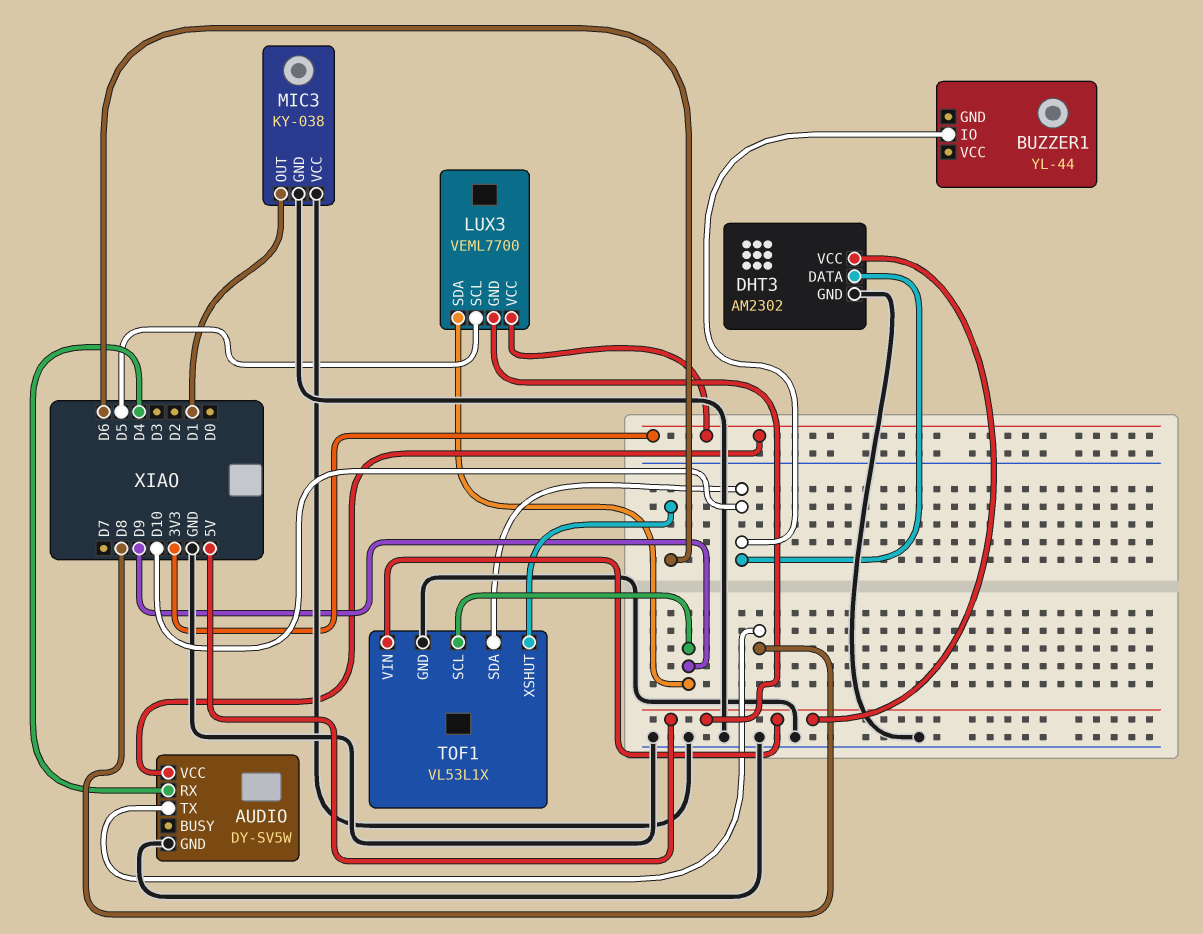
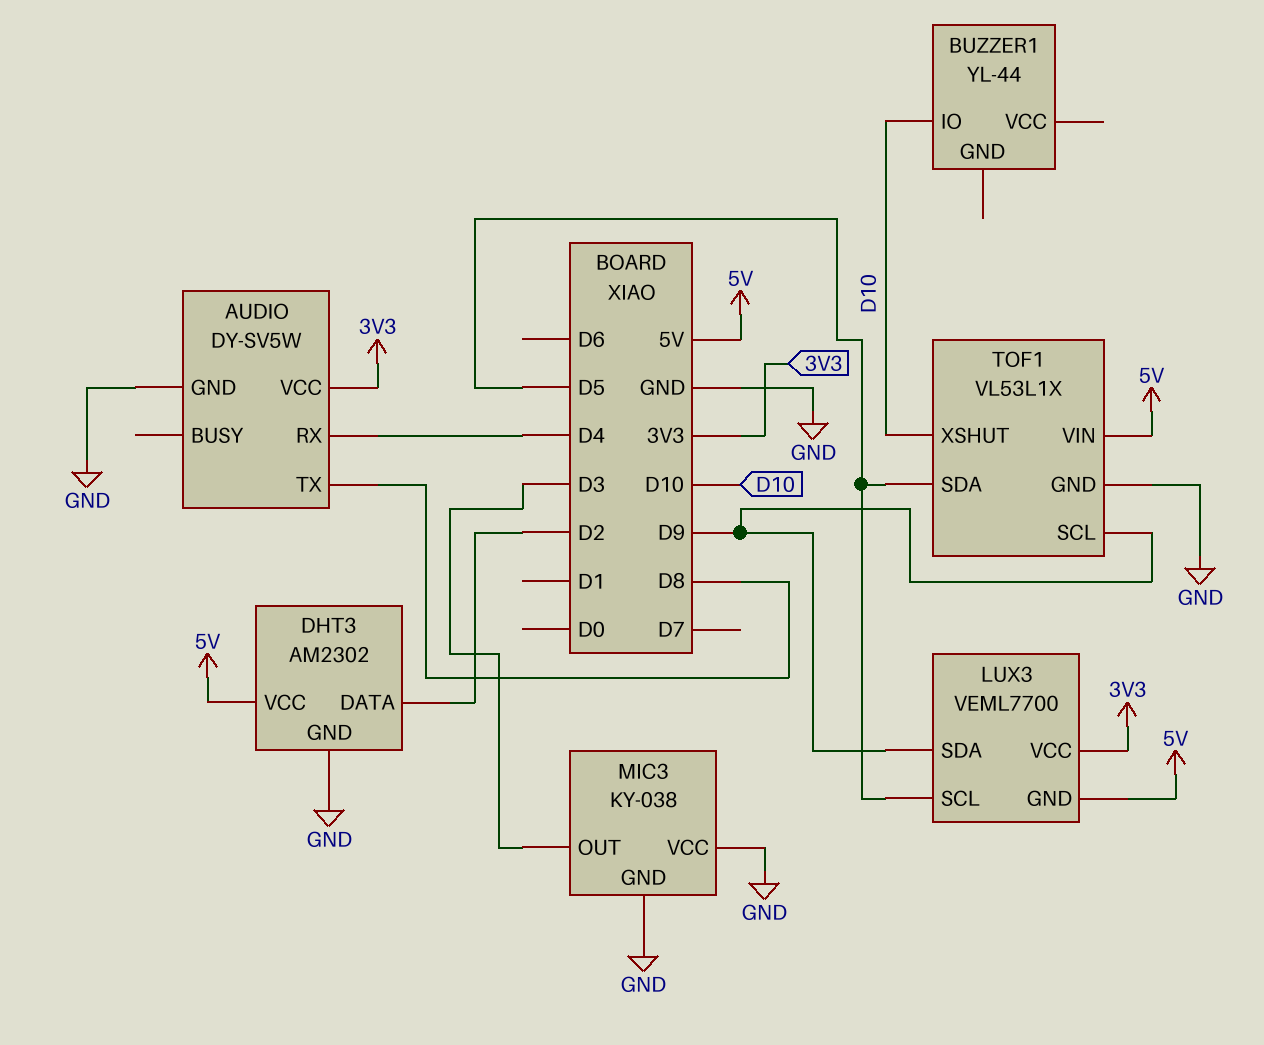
DHT3 pin DATA: D10 -> D2
MIC3 pin OUT: D1 -> D3
TOF1 pin SDA: D10 -> D5
TOF1 pin XSHUT: D6 -> D10

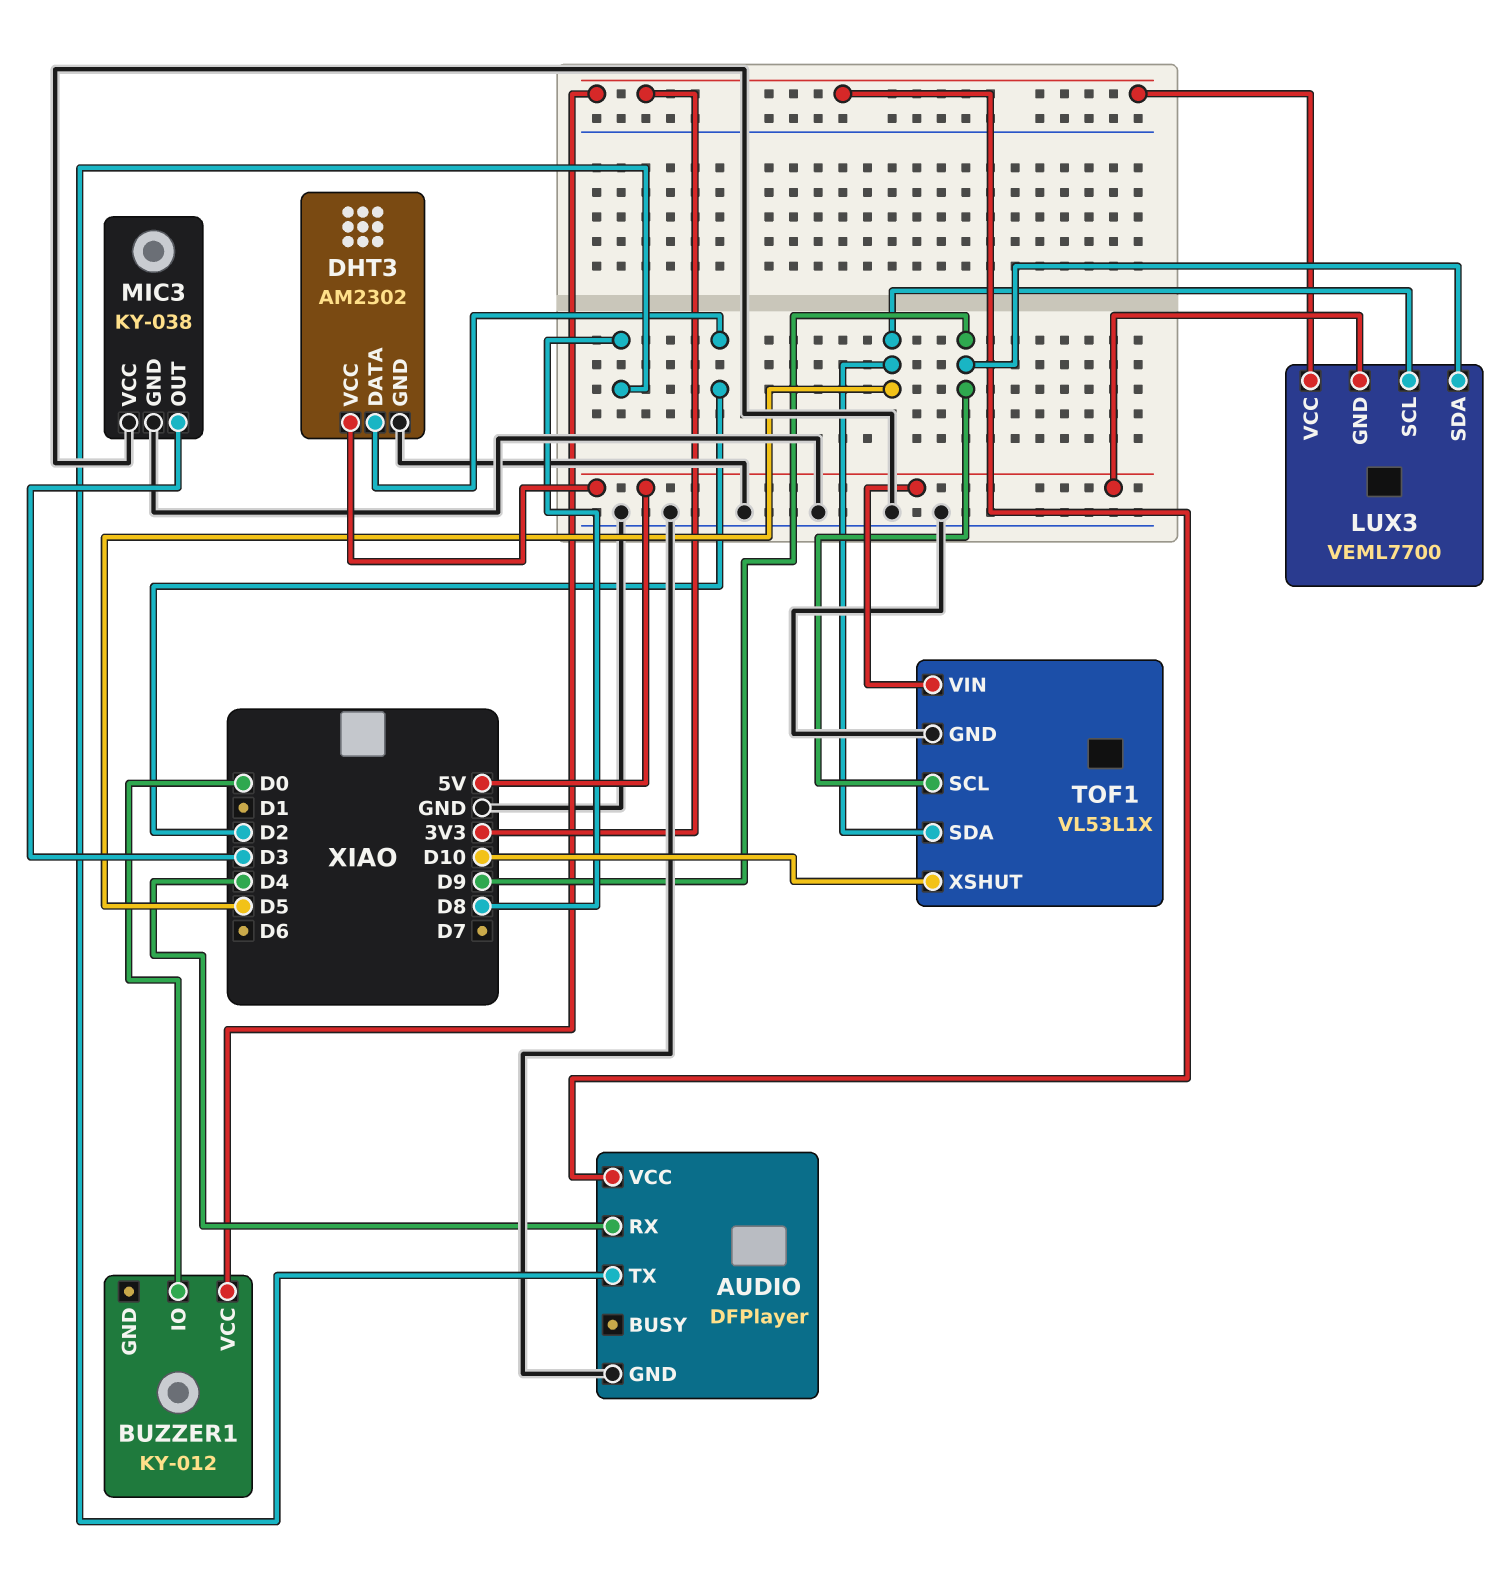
AUDIO: DY-SV5W -> DFPlayer
BUZZER1: YL-44 -> KY-012
BUZZER1 pin IO: D10 -> D0
BUZZER1 pin VCC: none -> 3V3

